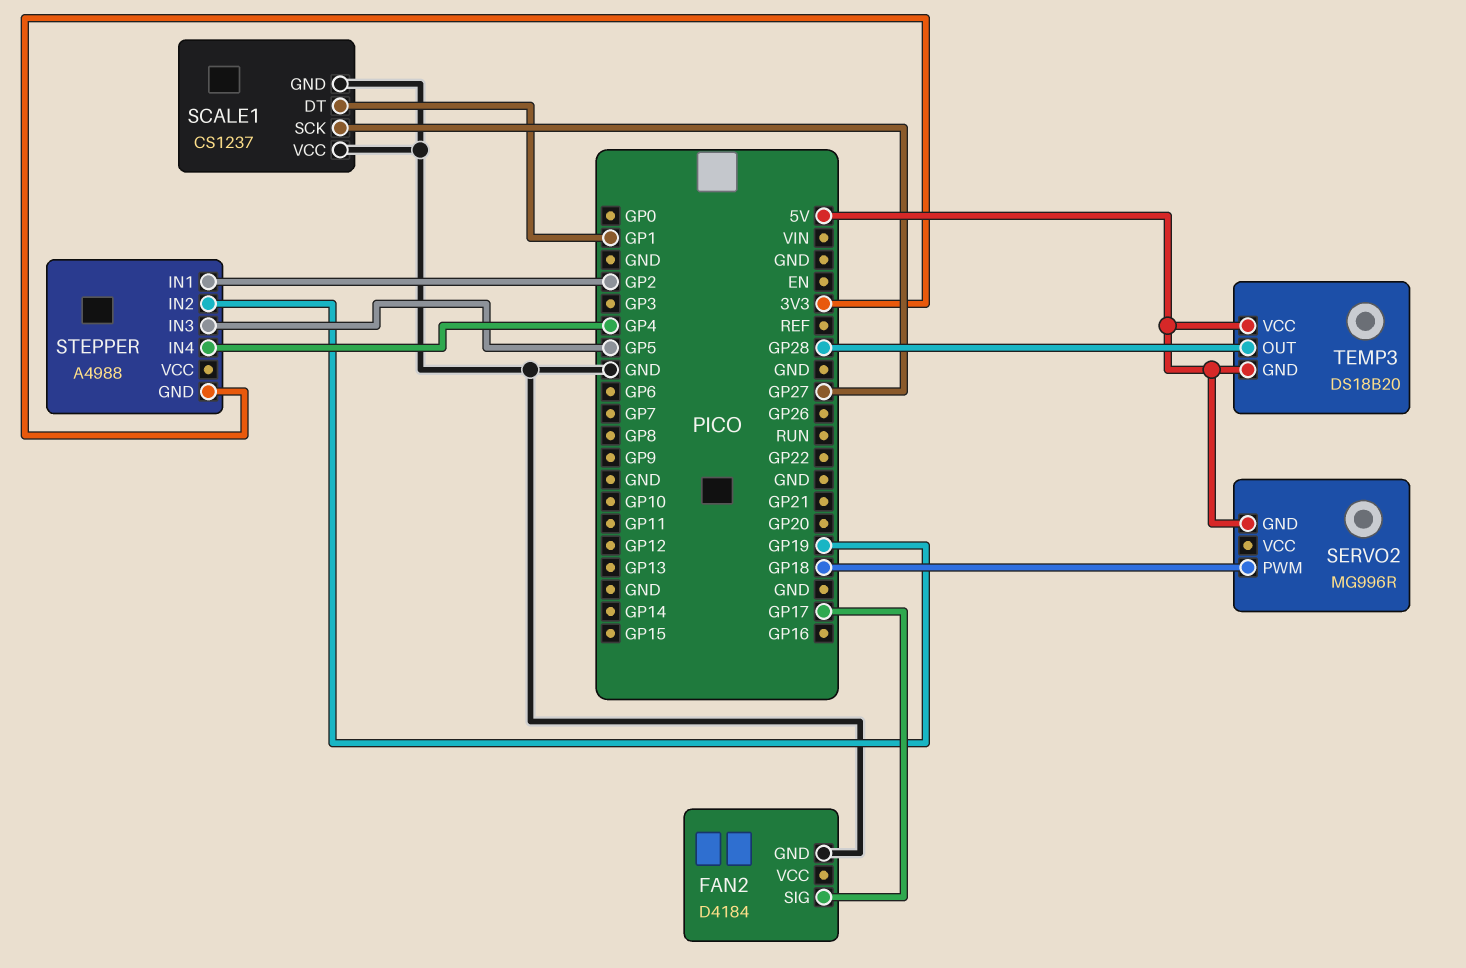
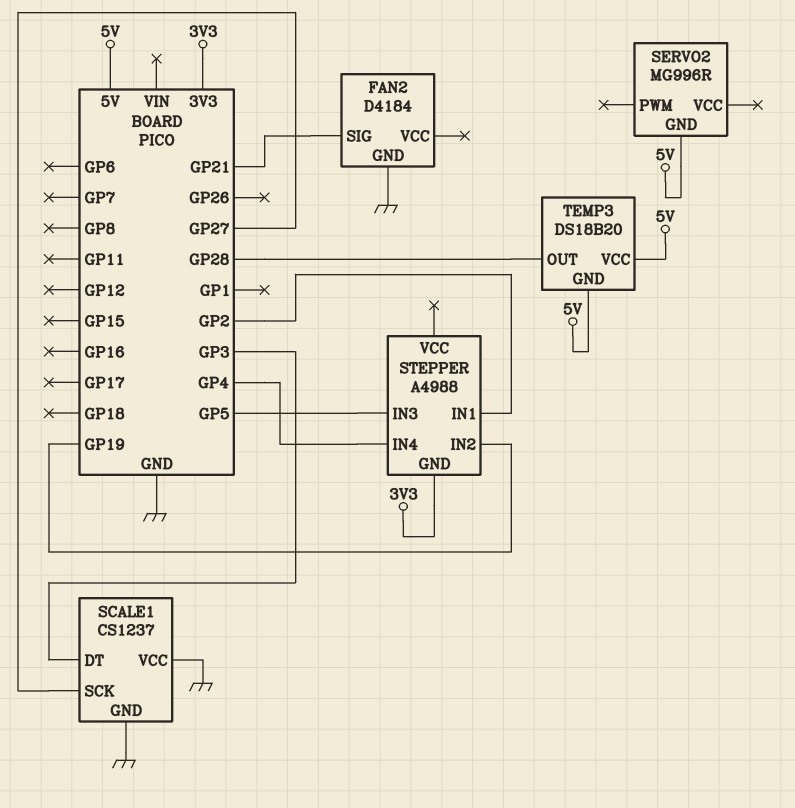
FAN2 pin SIG: GP17 -> GP21
SCALE1 pin DT: GP1 -> GP3
SERVO2 pin PWM: GP18 -> none

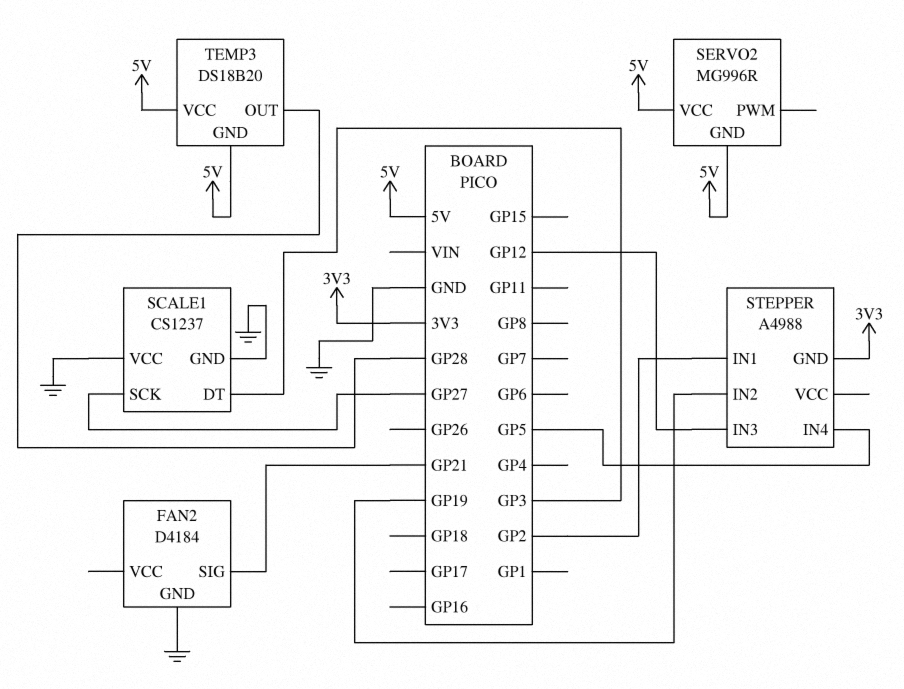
SERVO2 pin VCC: none -> 5V
STEPPER pin IN3: GP5 -> GP12
STEPPER pin IN4: GP4 -> GP5

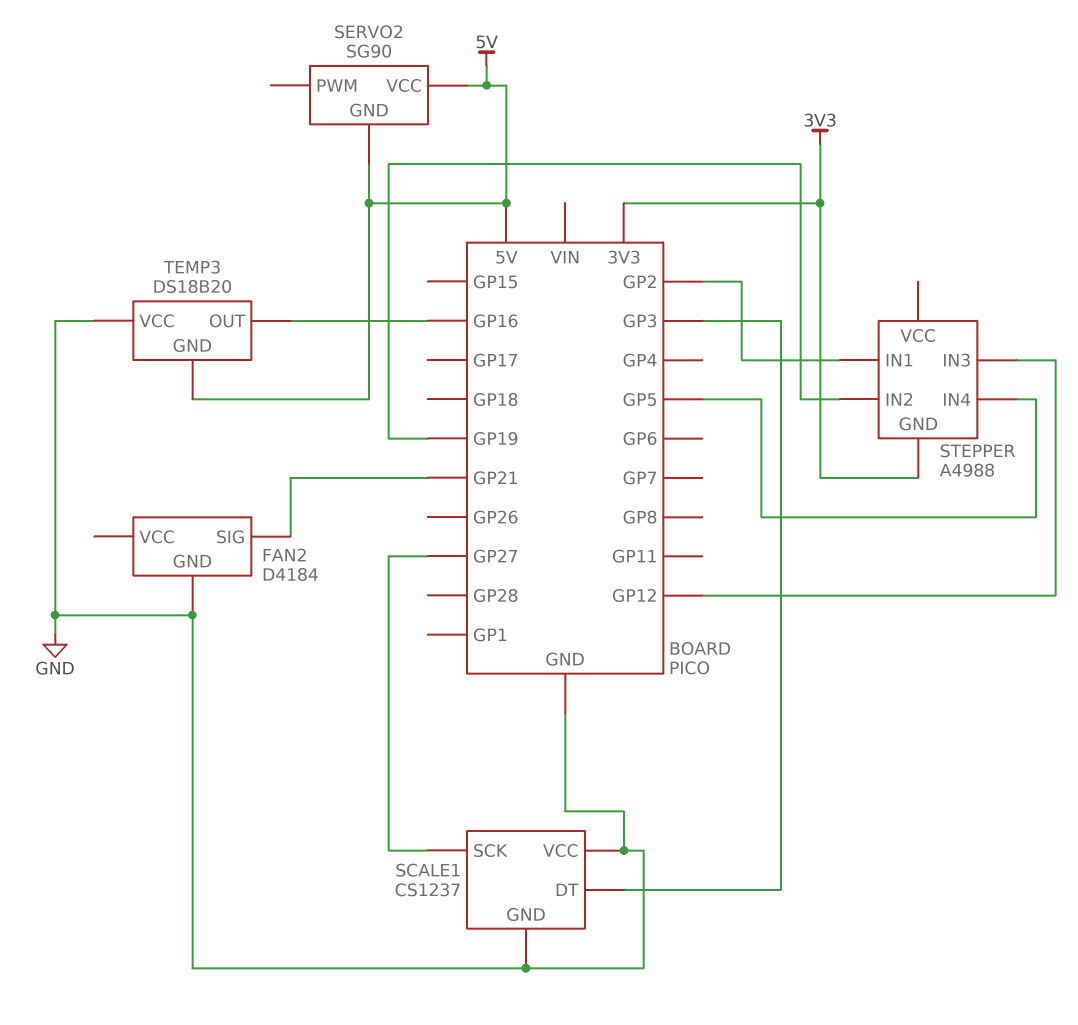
SERVO2: MG996R -> SG90
TEMP3 pin OUT: GP28 -> GP16
TEMP3 pin VCC: 5V -> GND

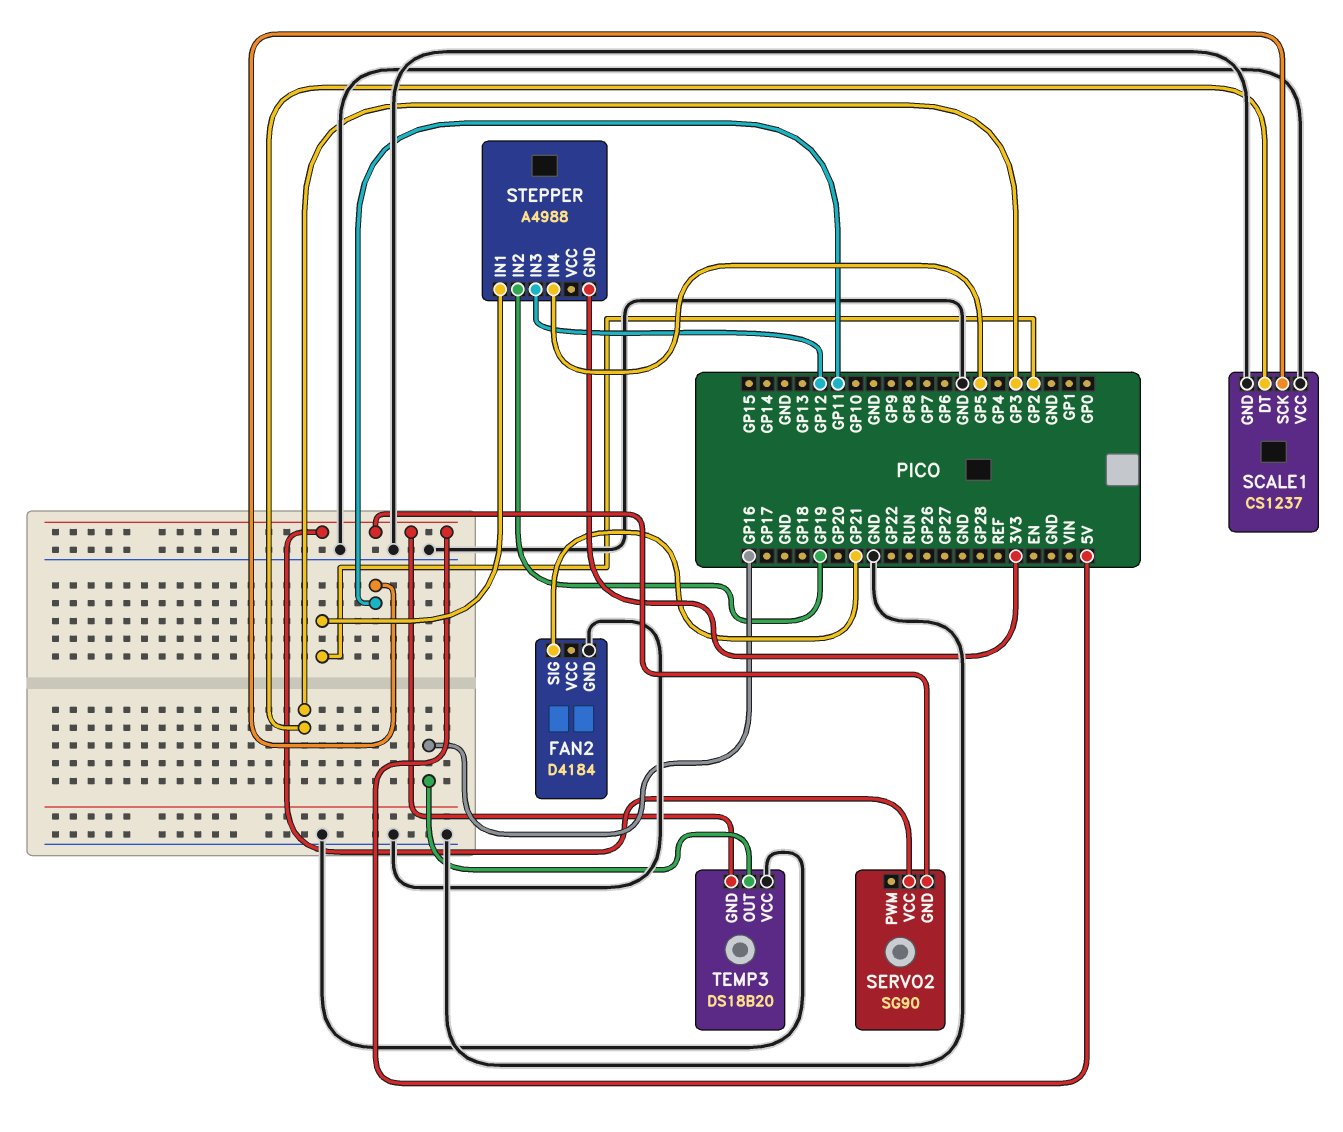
SCALE1 pin SCK: GP27 -> GP11

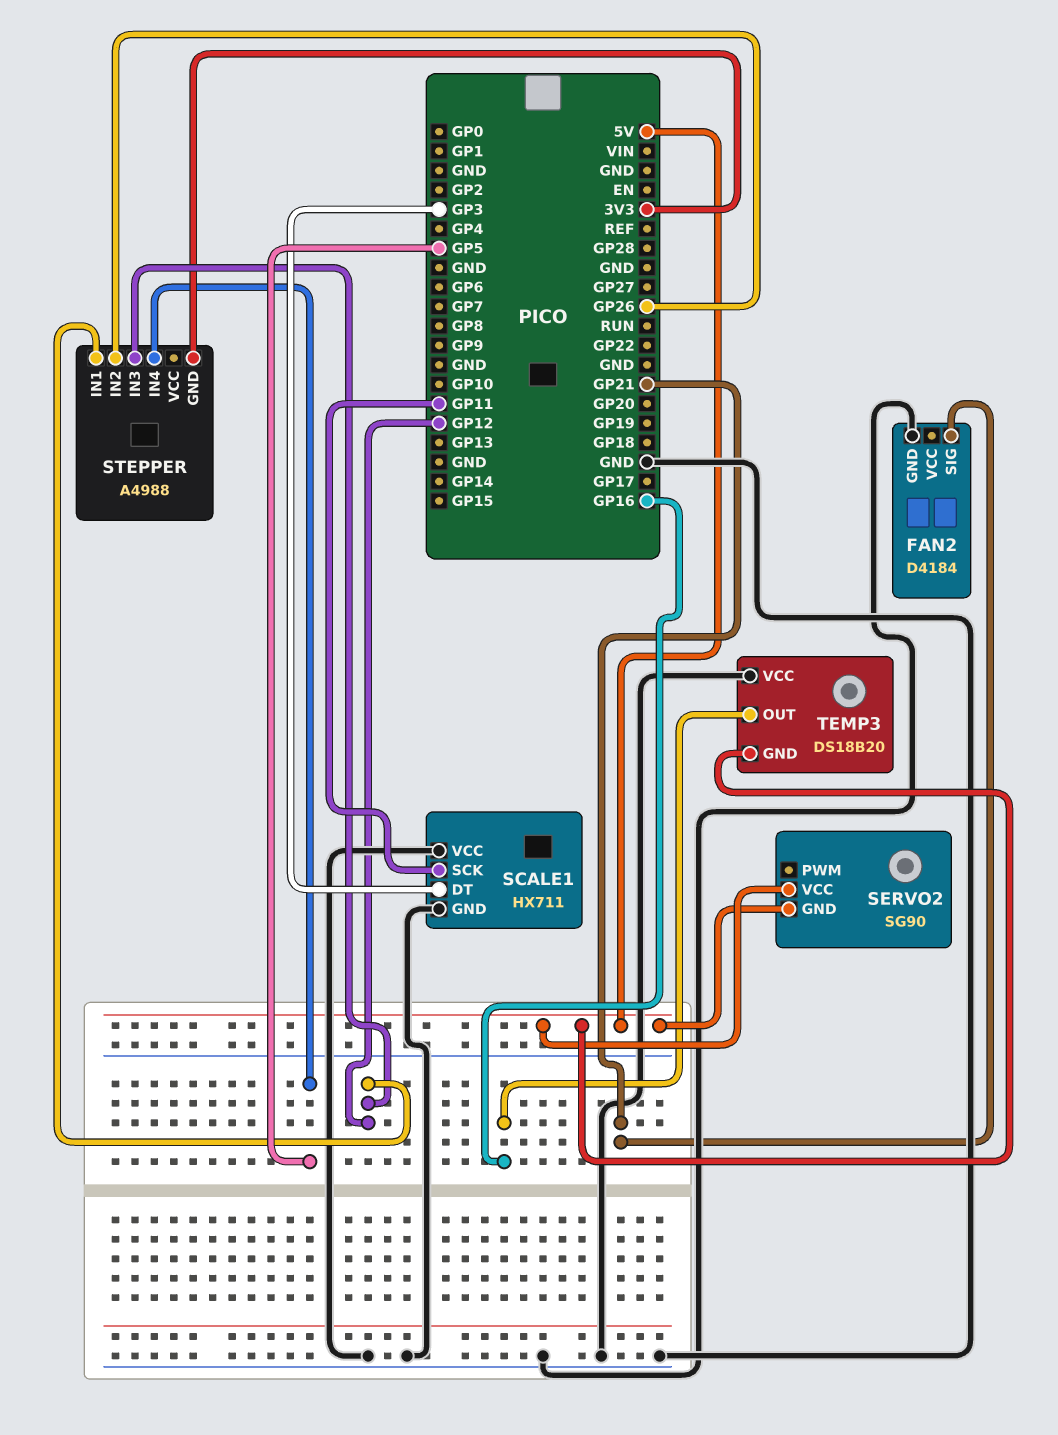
SCALE1: CS1237 -> HX711
STEPPER pin IN1: GP2 -> GP12
STEPPER pin IN2: GP19 -> GP26

